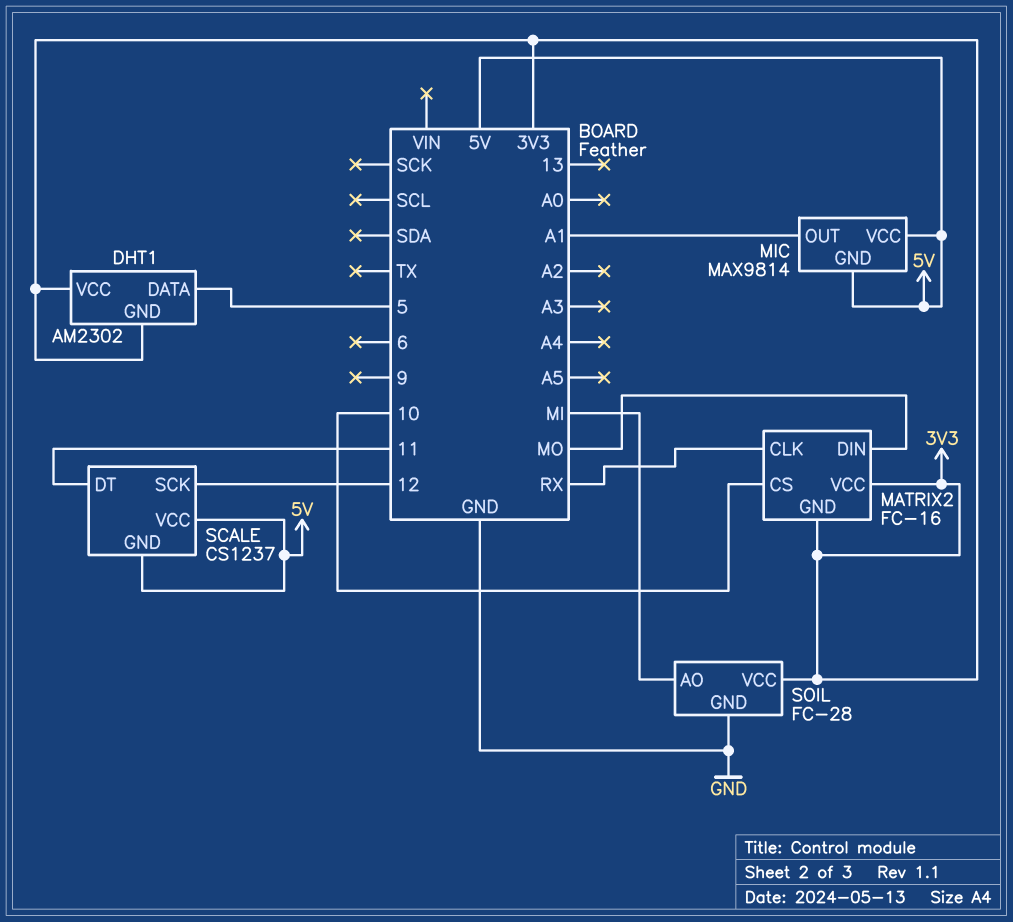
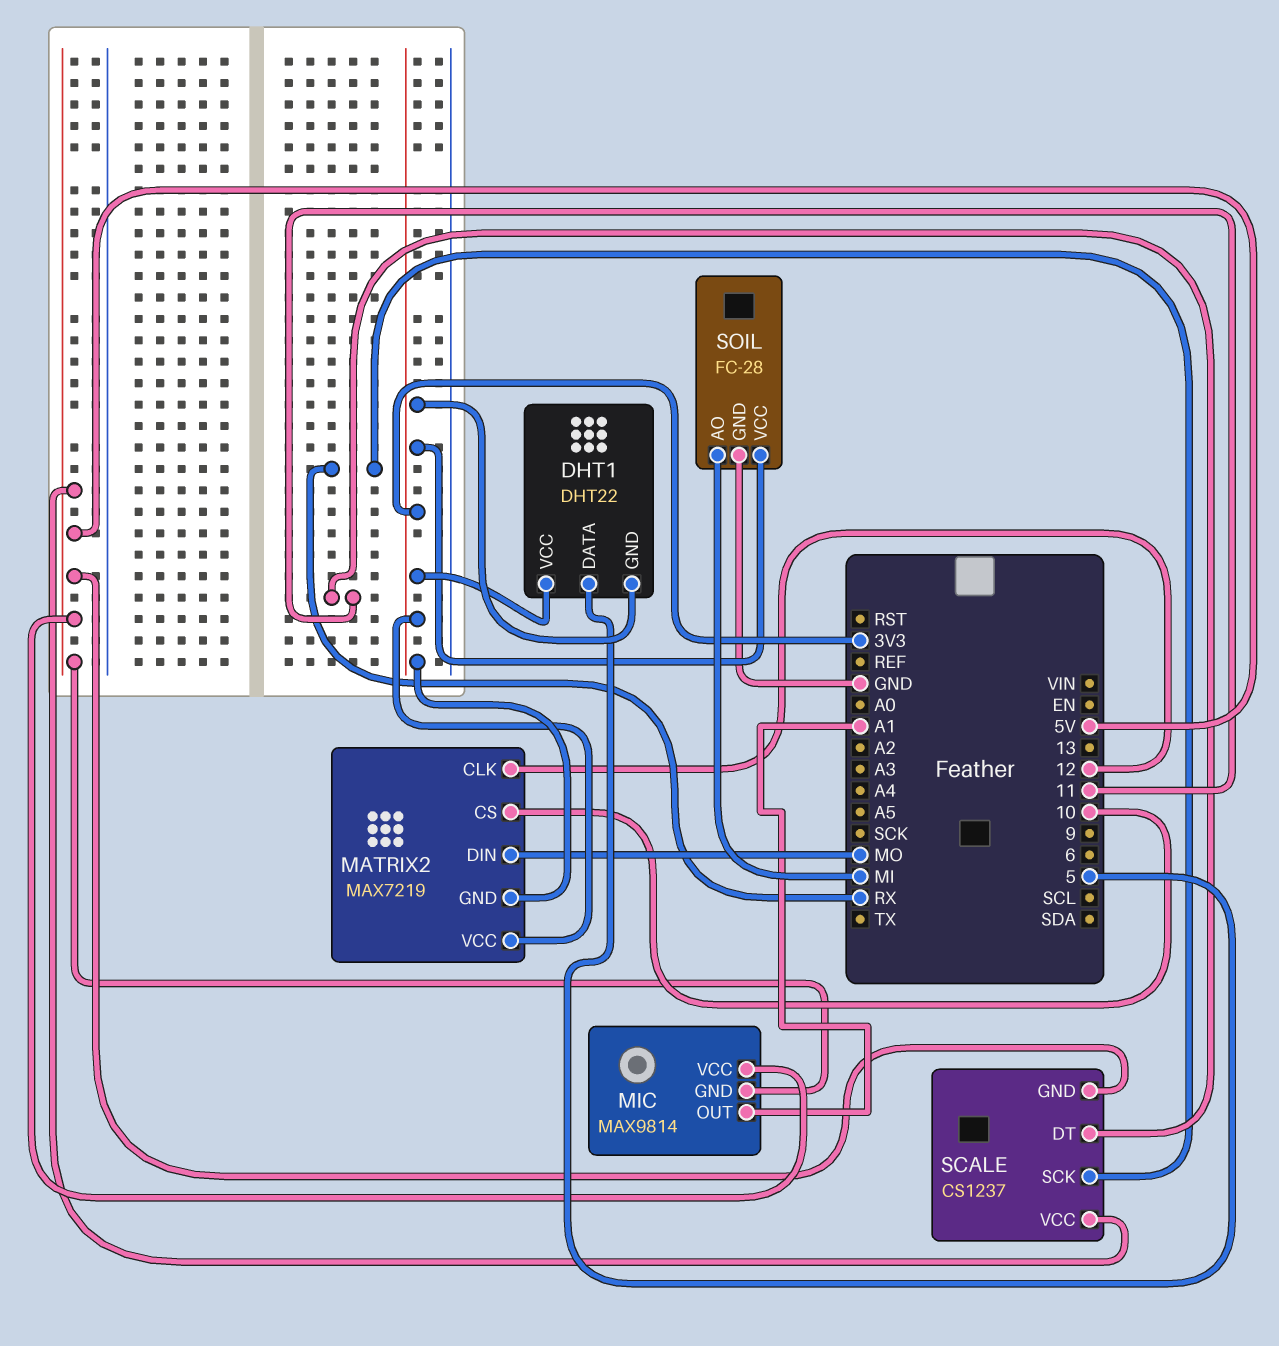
DHT1: AM2302 -> DHT22
MATRIX2: FC-16 -> MAX7219
MATRIX2 pin CLK: RX -> 12
SCALE pin SCK: 12 -> RX

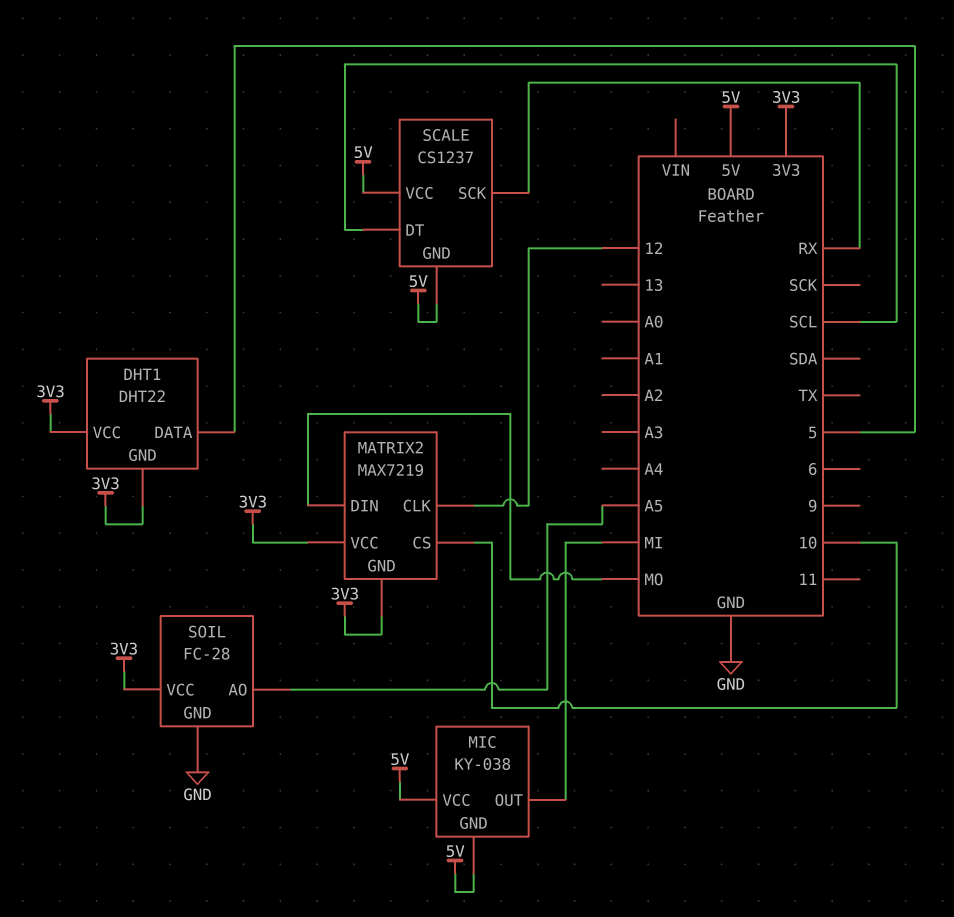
MIC: MAX9814 -> KY-038
MIC pin OUT: A1 -> MI
SCALE pin DT: 11 -> SCL
SOIL pin AO: MI -> A5

